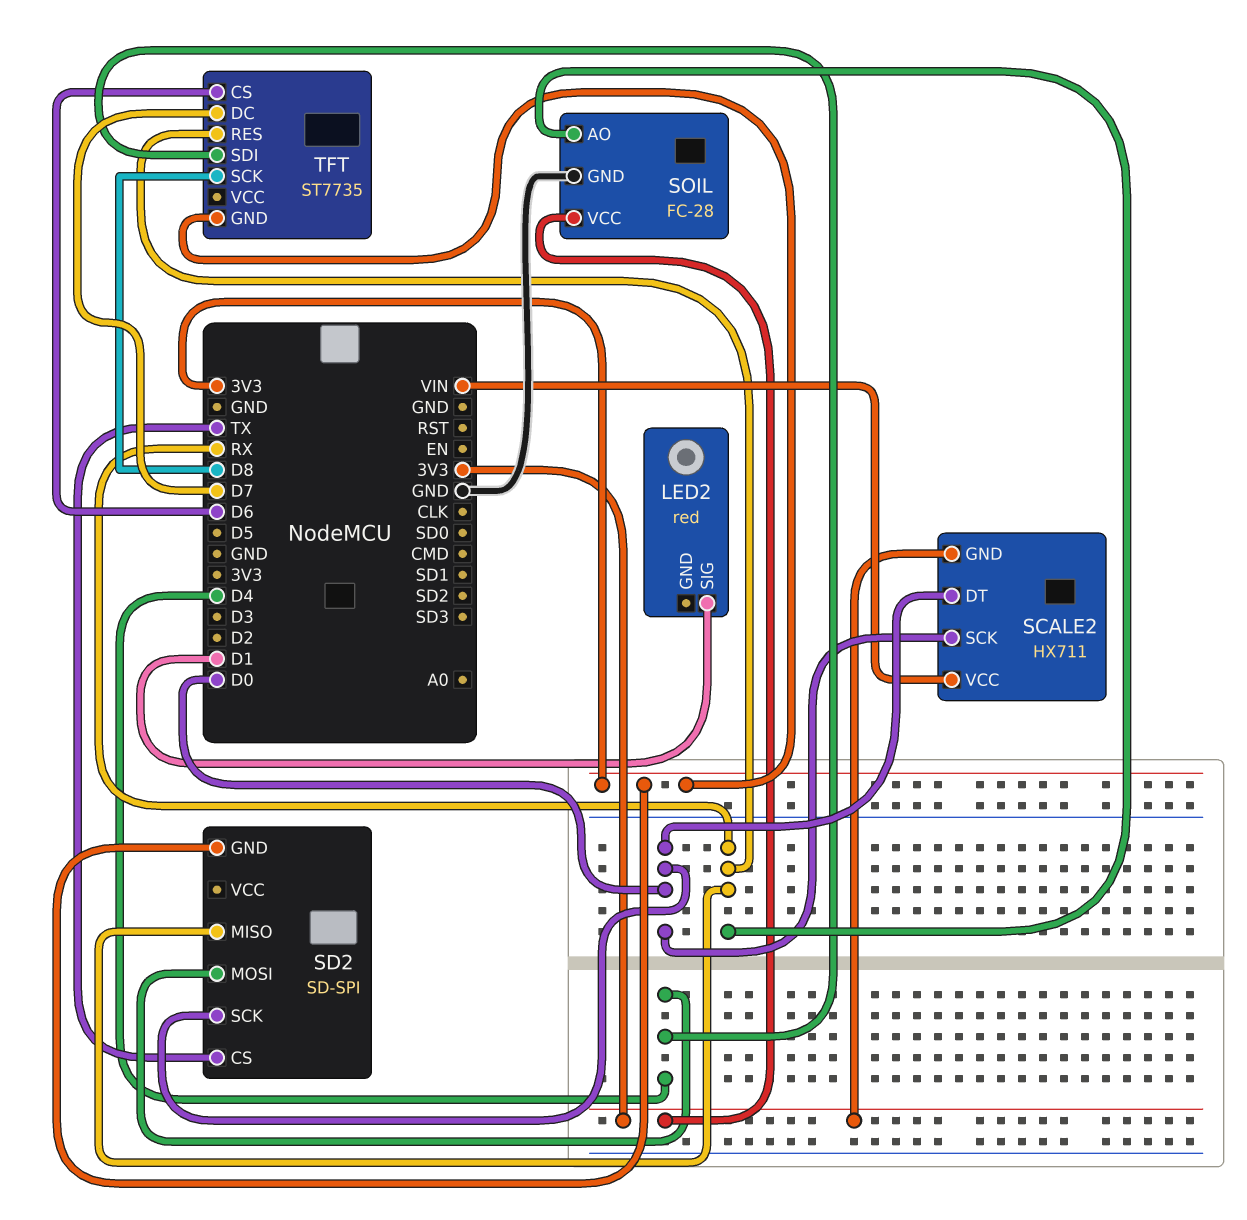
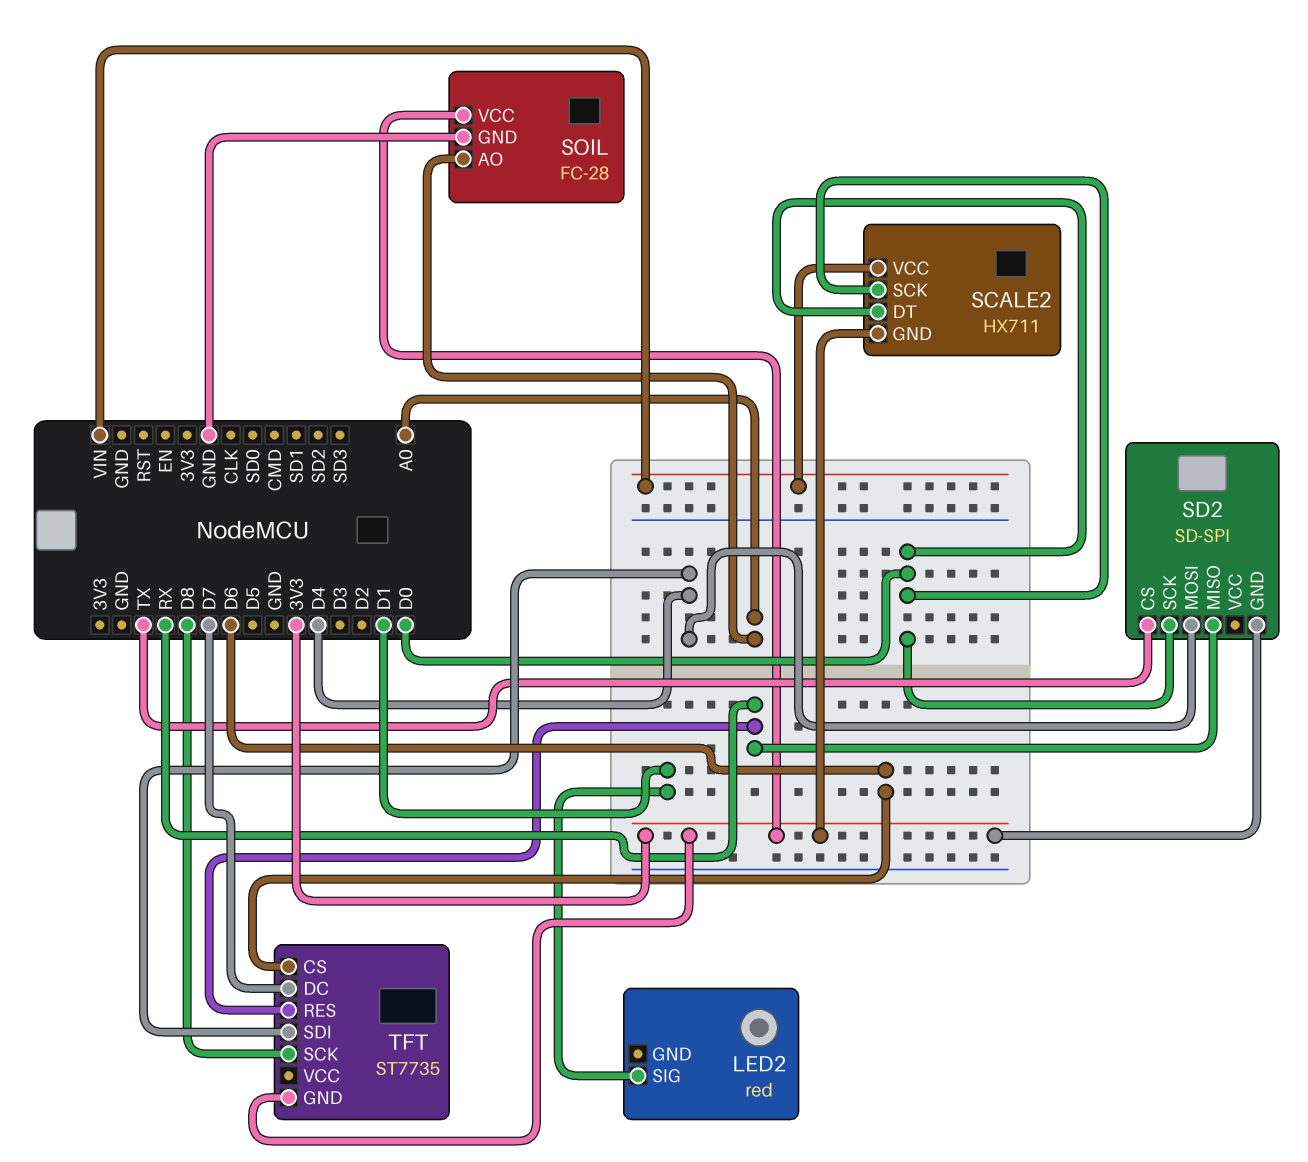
SOIL pin AO: RX -> A0

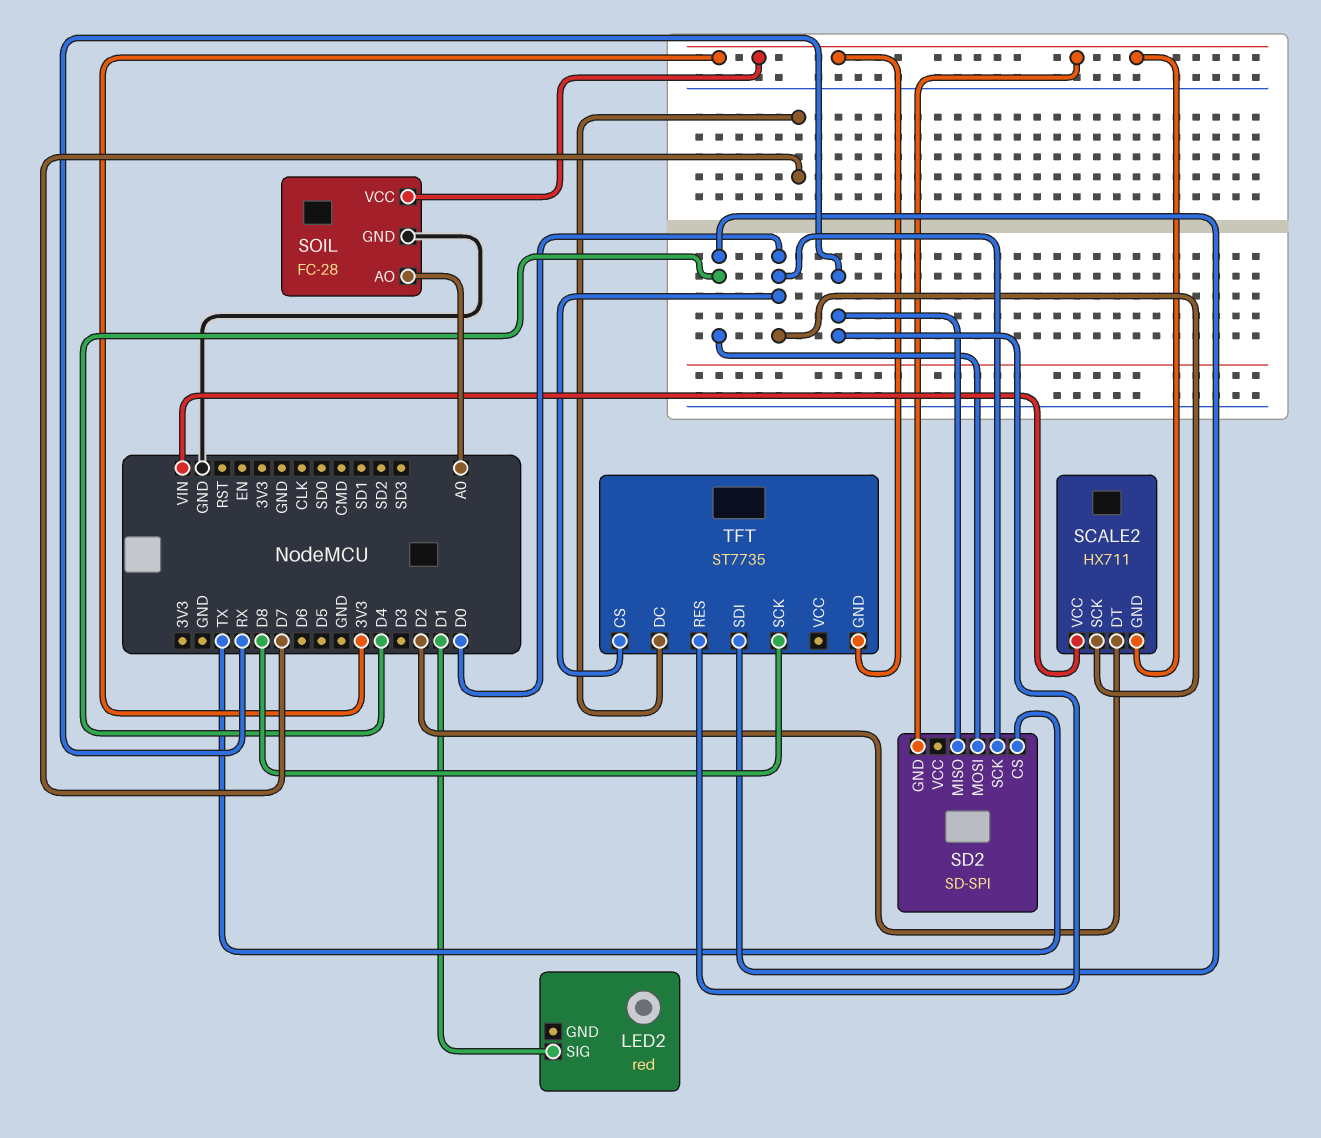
SCALE2 pin DT: D0 -> D2
TFT pin CS: D6 -> D0

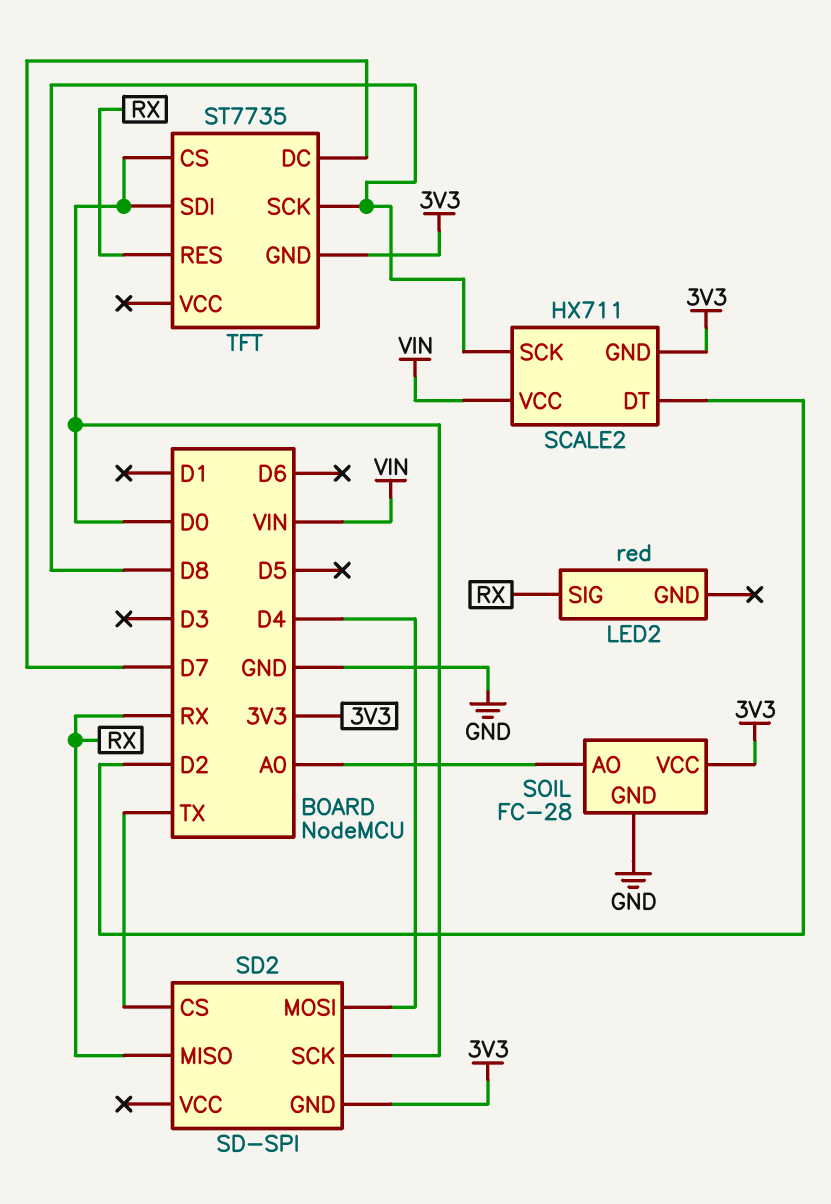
LED2 pin SIG: D1 -> RX
SCALE2 pin SCK: D0 -> D8
TFT pin SDI: D4 -> D0

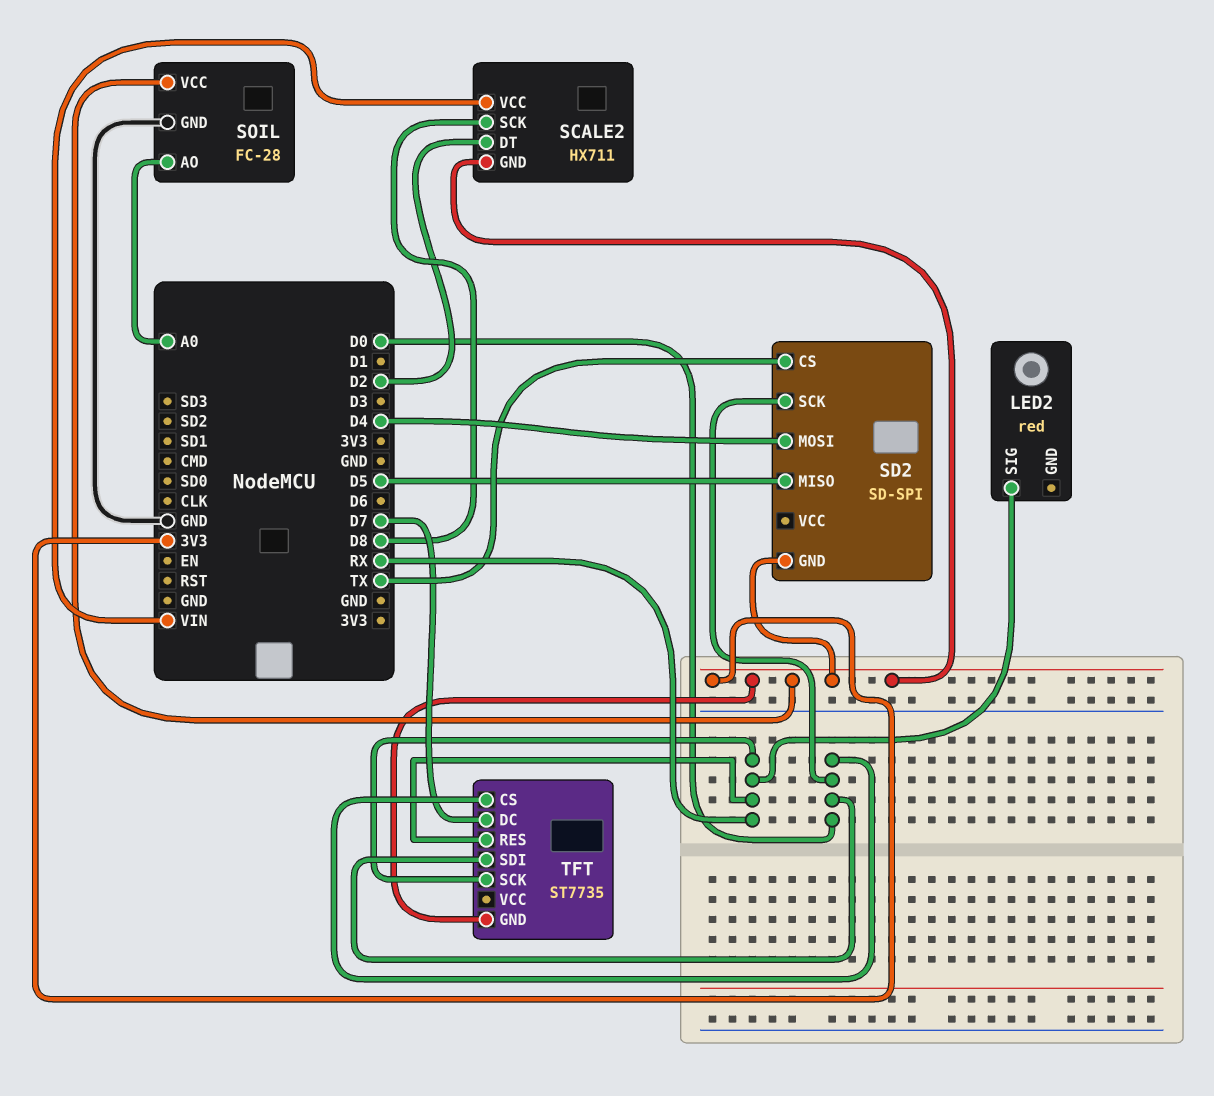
SD2 pin MISO: RX -> D5
TFT pin SCK: D8 -> RX

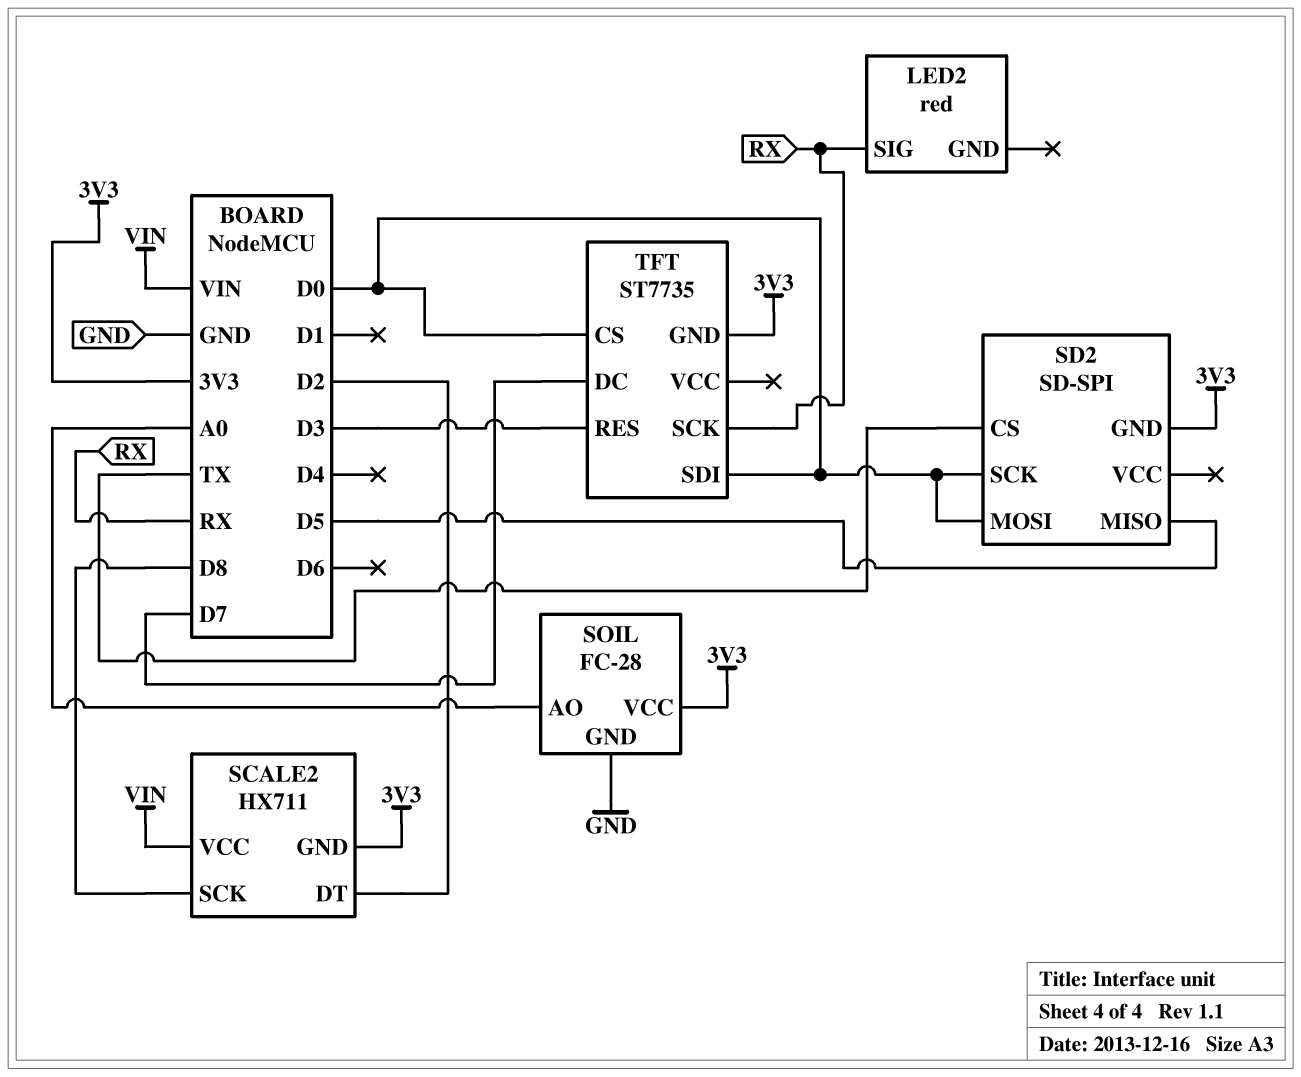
SD2 pin MOSI: D4 -> D0
TFT pin RES: RX -> D3

